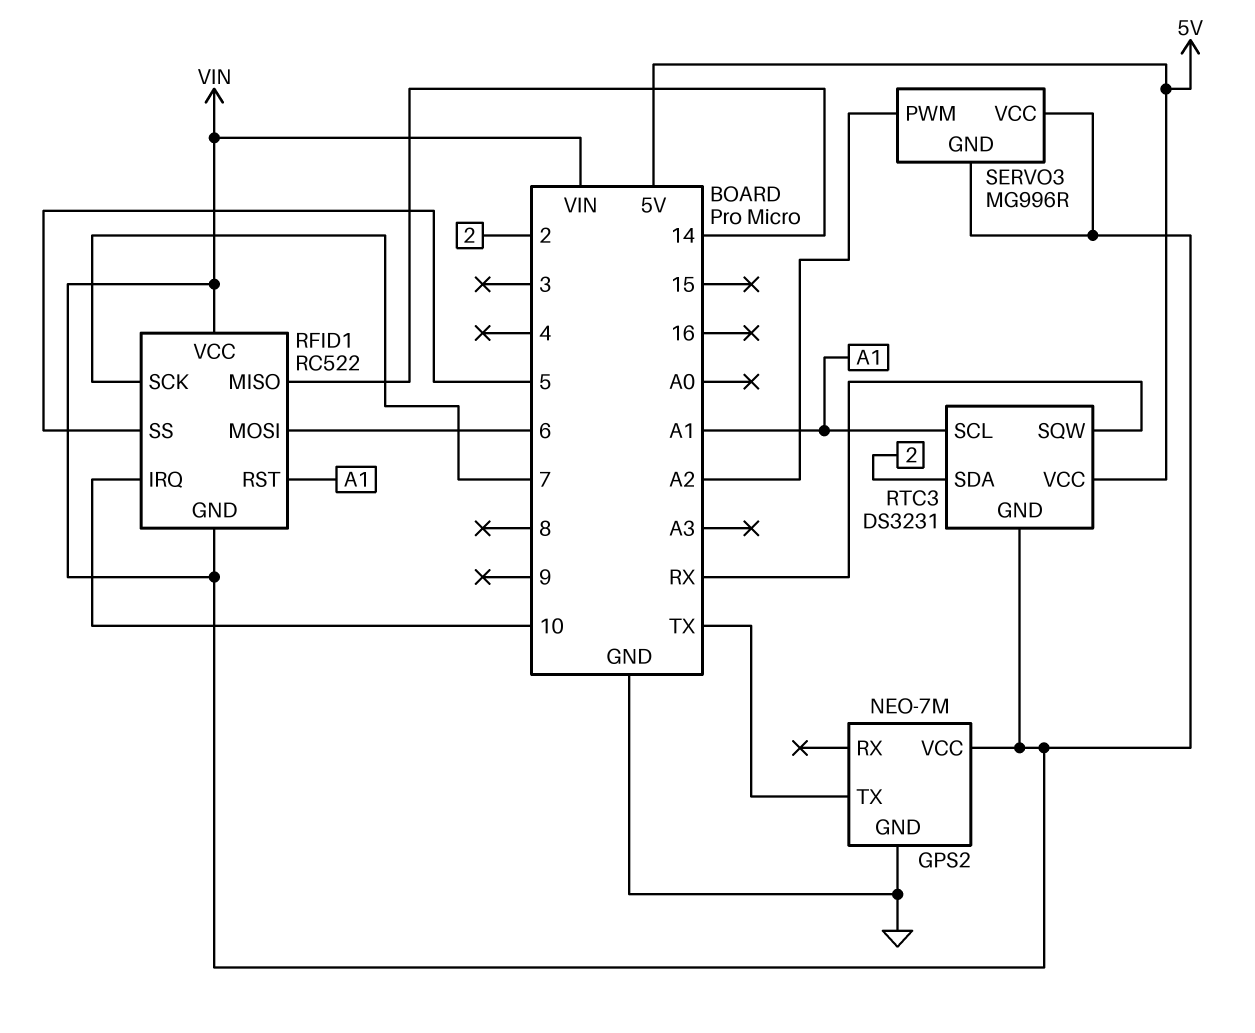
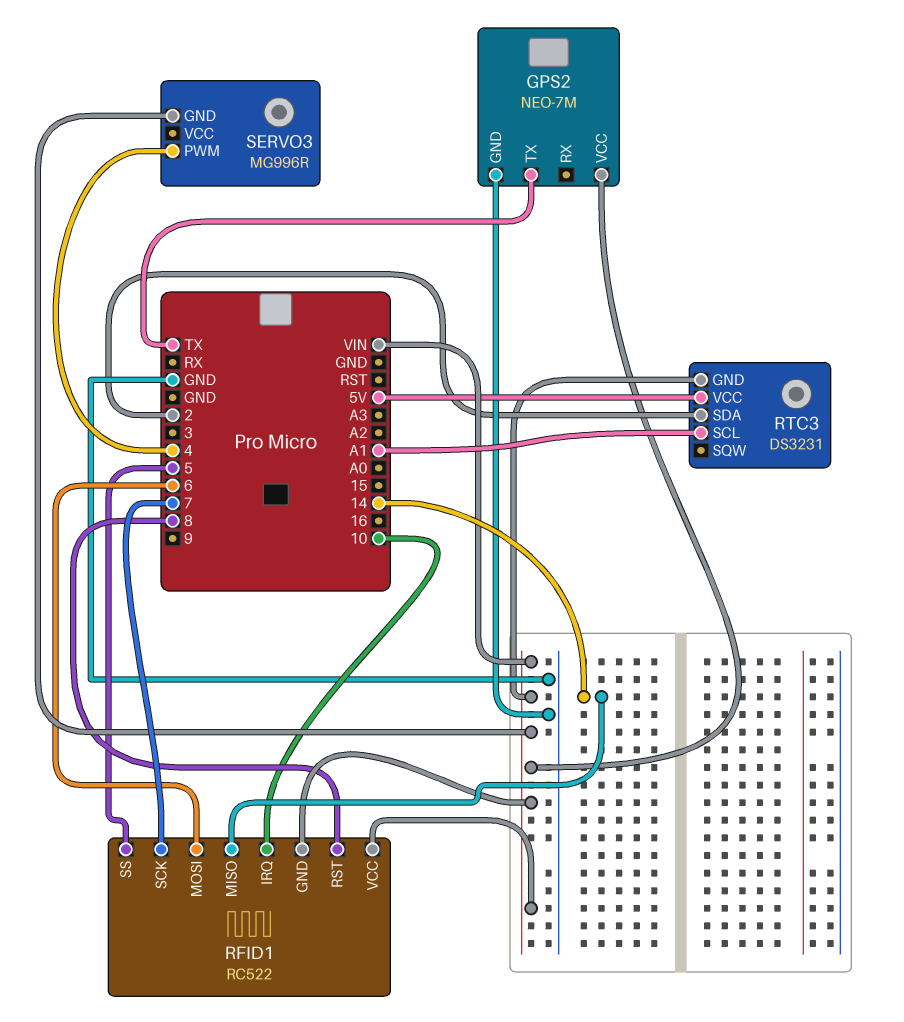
RFID1 pin RST: A1 -> 8
RTC3 pin SQW: RX -> none
SERVO3 pin PWM: A2 -> 4
SERVO3 pin VCC: VIN -> none

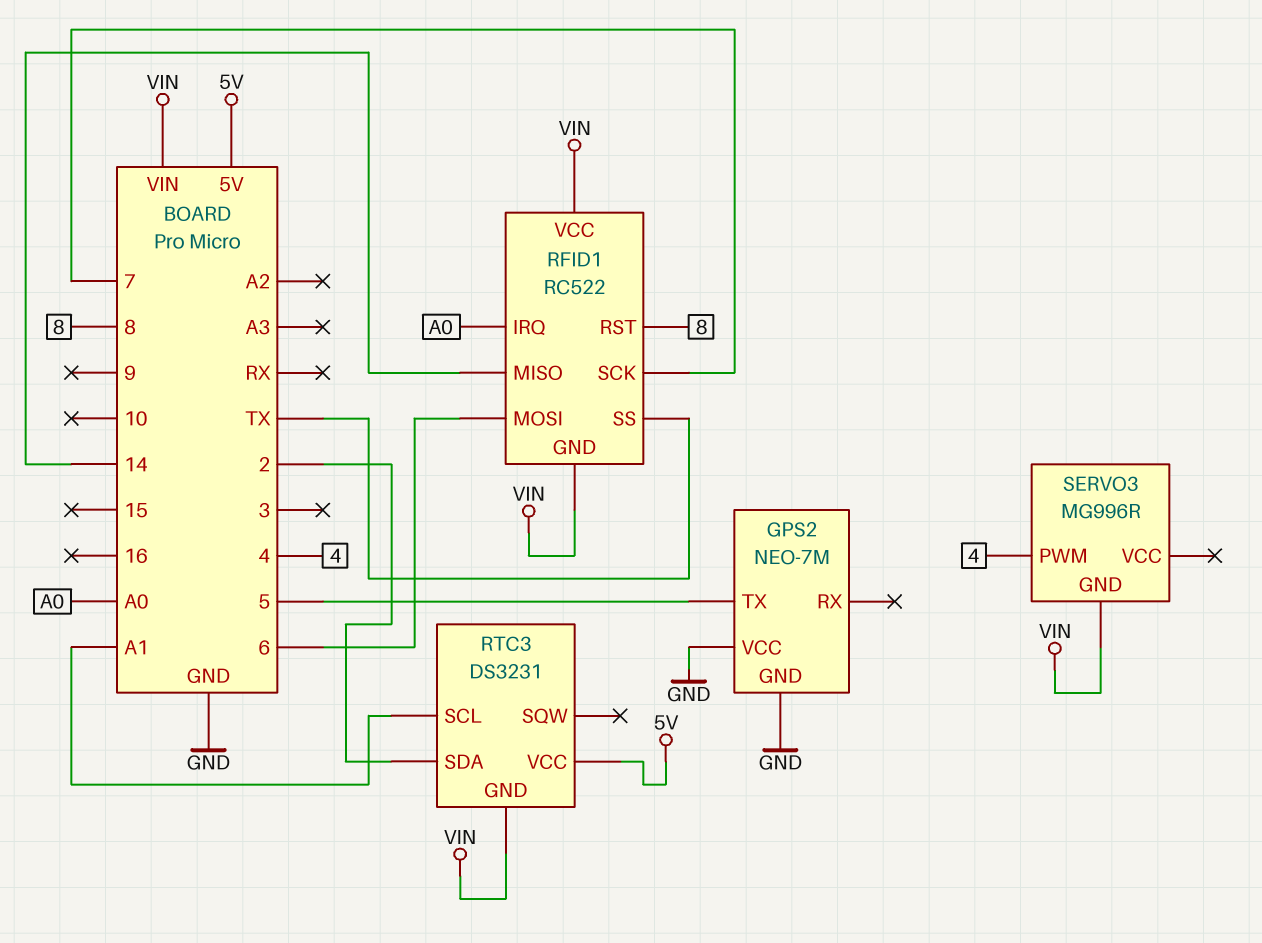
GPS2 pin TX: TX -> 5
GPS2 pin VCC: VIN -> GND
RFID1 pin IRQ: 10 -> A0
RFID1 pin SS: 5 -> TX

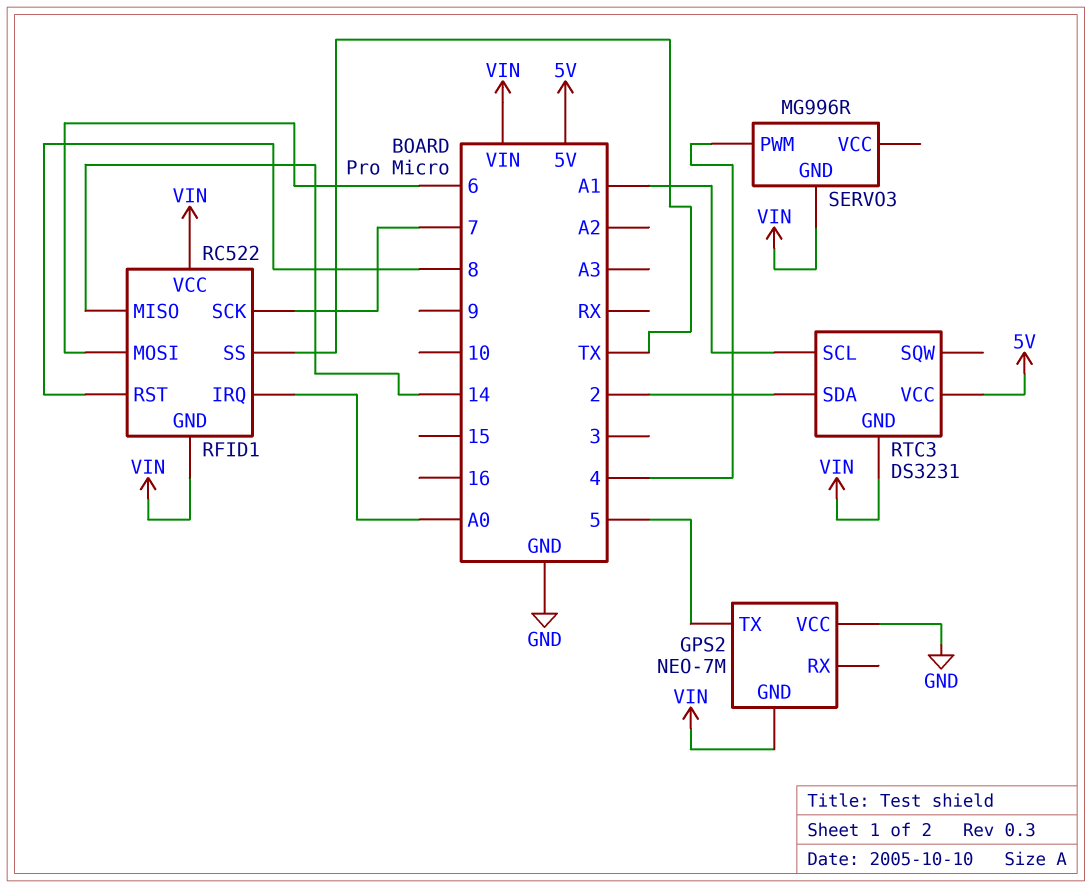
GPS2 pin GND: GND -> VIN

